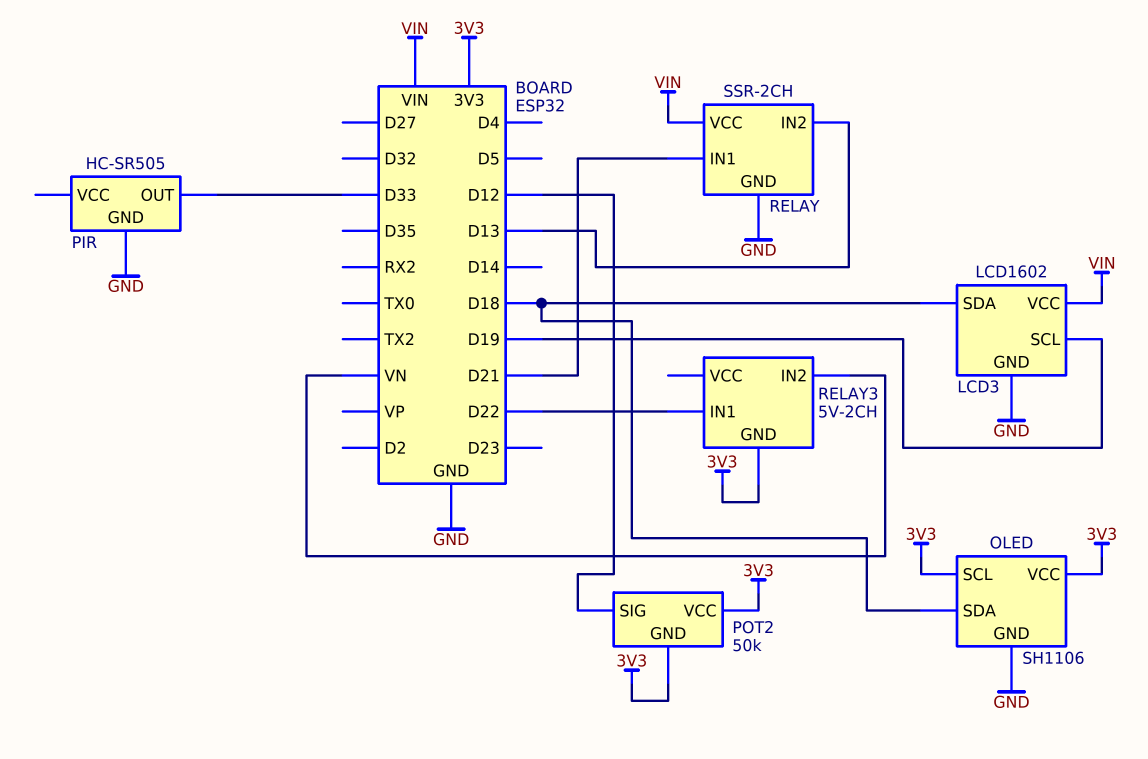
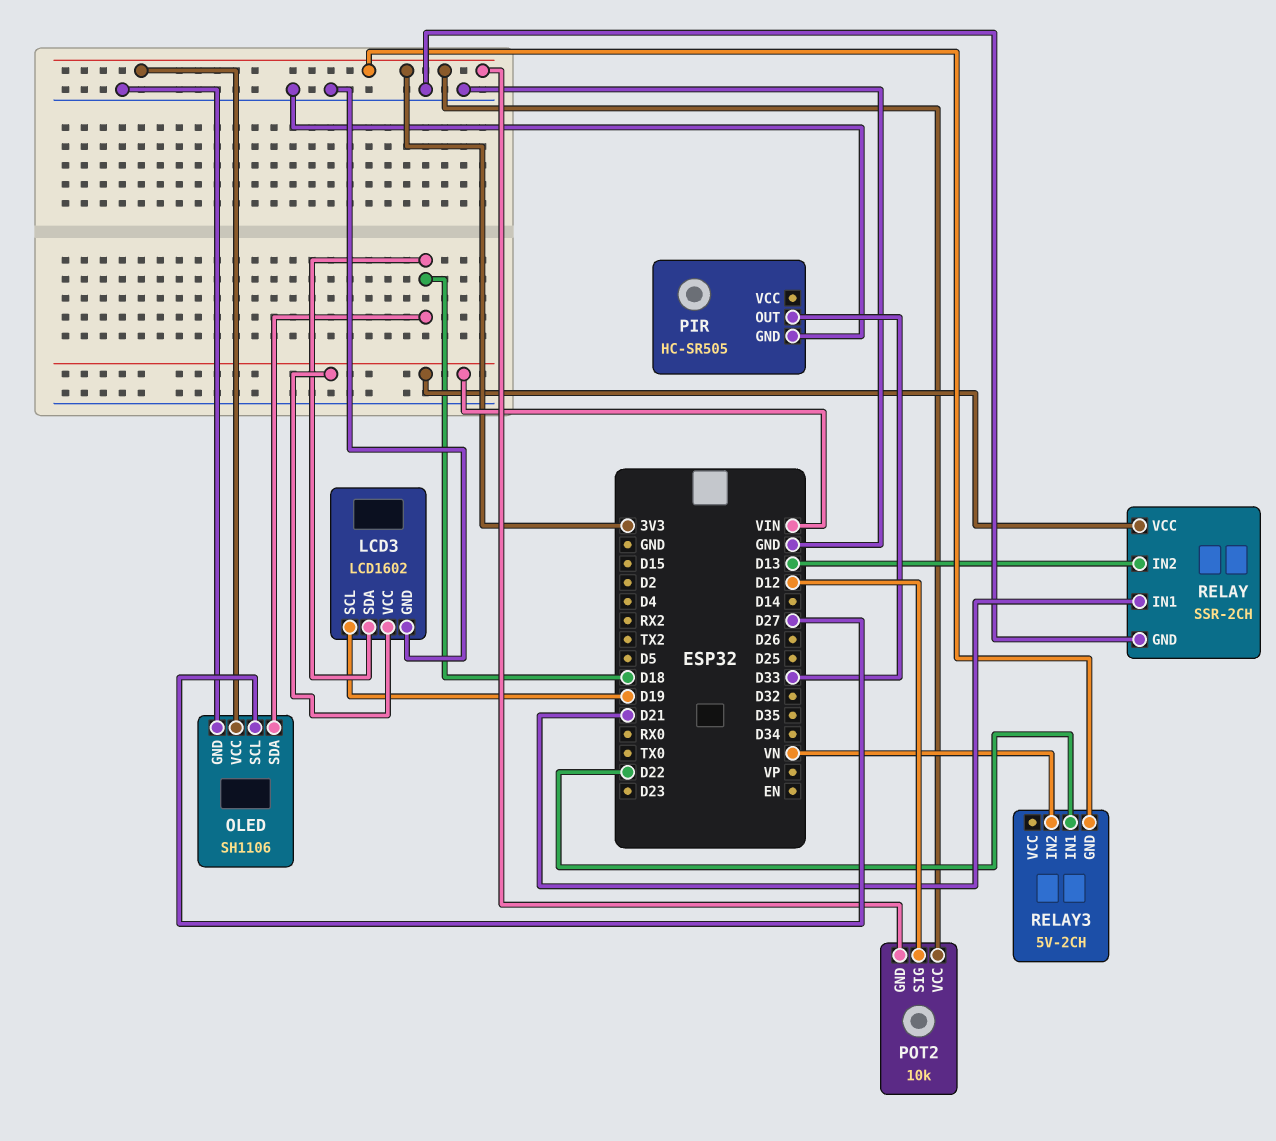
OLED pin SCL: 3V3 -> D27
POT2: 50k -> 10k

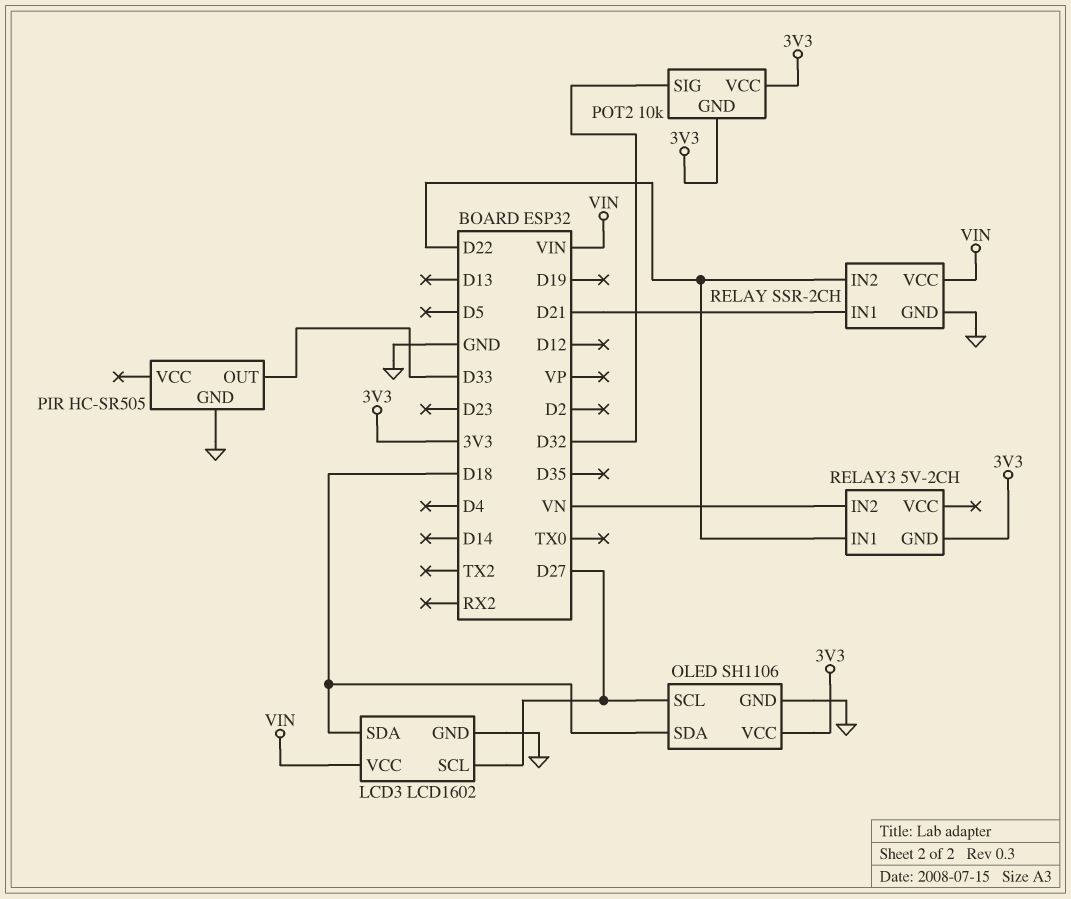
LCD3 pin SCL: D19 -> D27
POT2 pin SIG: D12 -> D32
RELAY pin IN2: D13 -> D22

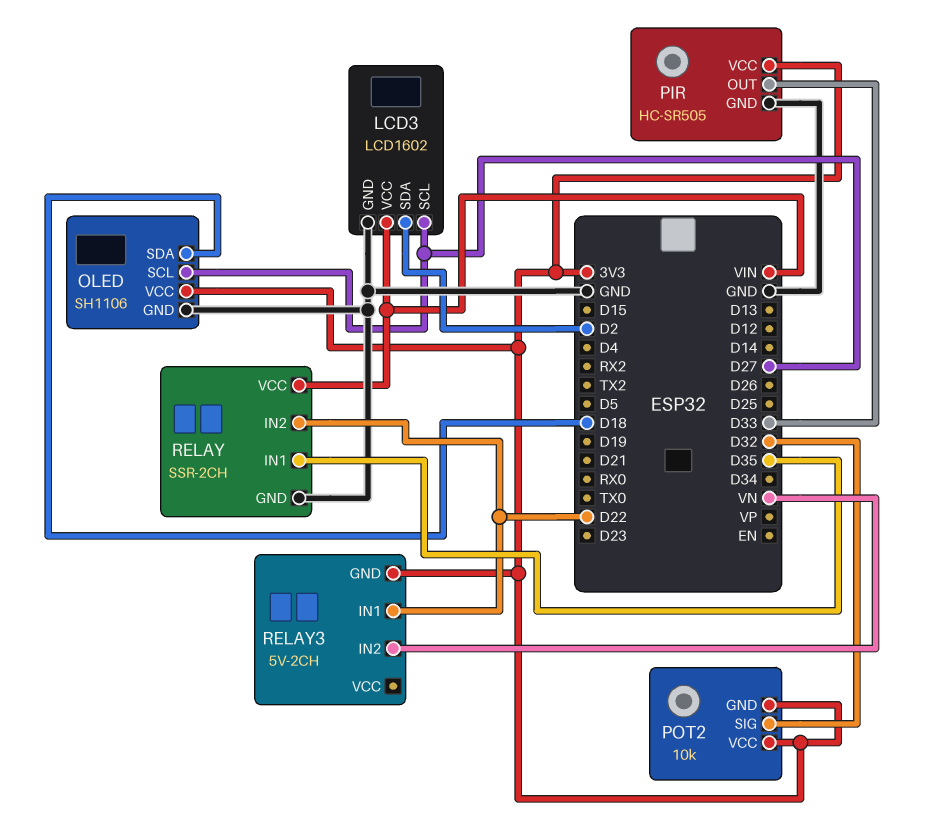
LCD3 pin SDA: D18 -> D2
PIR pin VCC: none -> 3V3
RELAY pin IN1: D21 -> D35

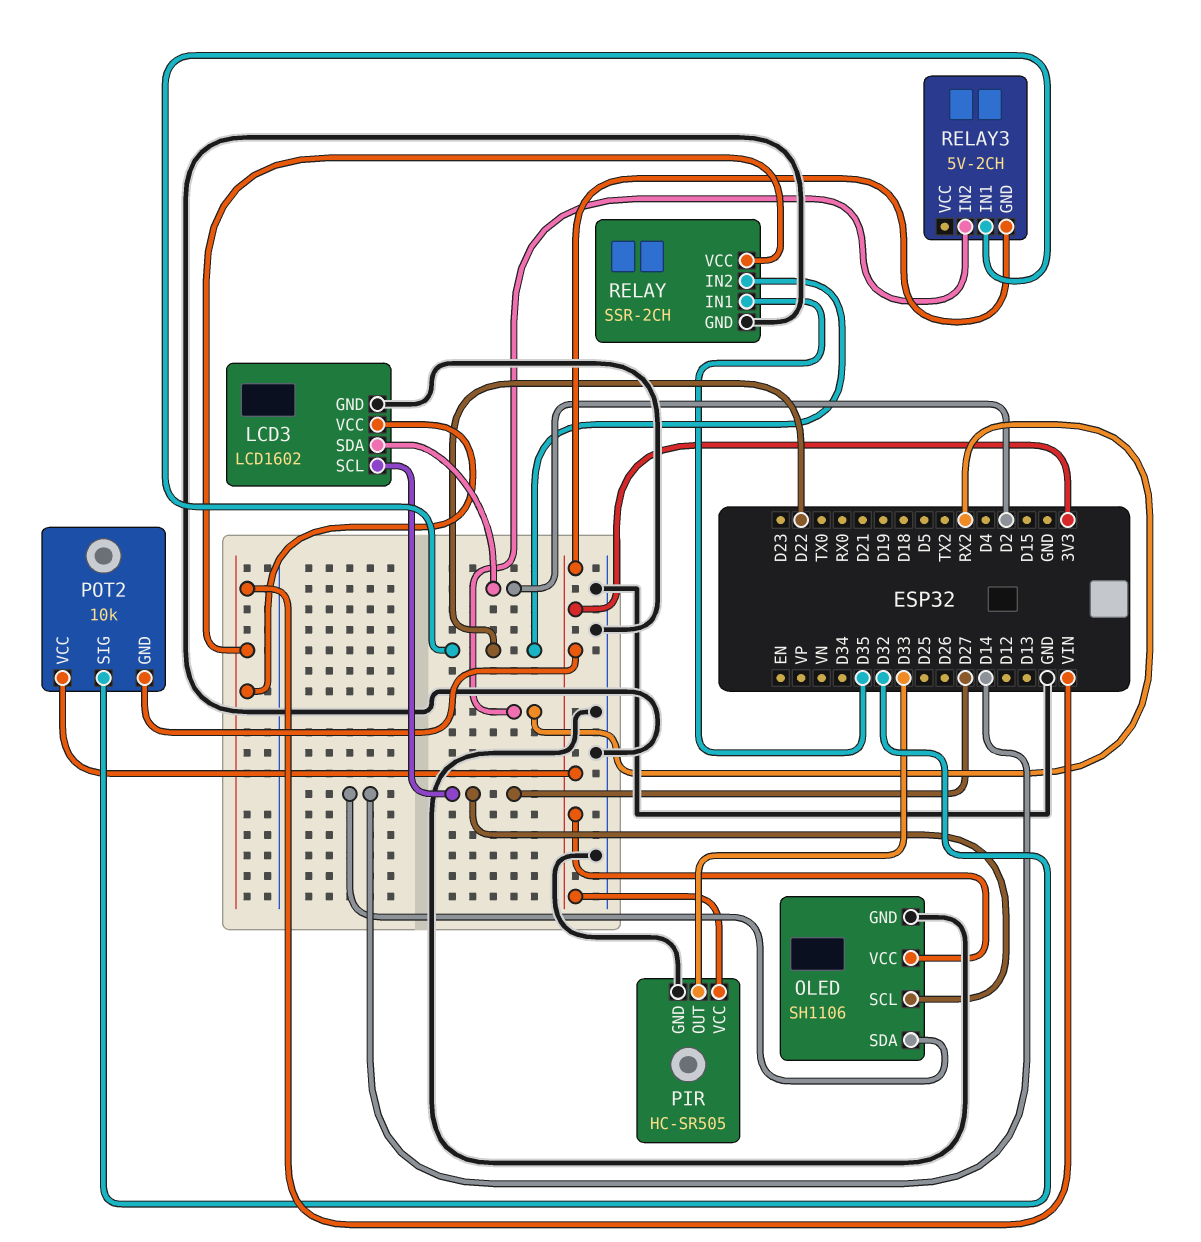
OLED pin SDA: D18 -> D14
RELAY3 pin IN2: VN -> RX2

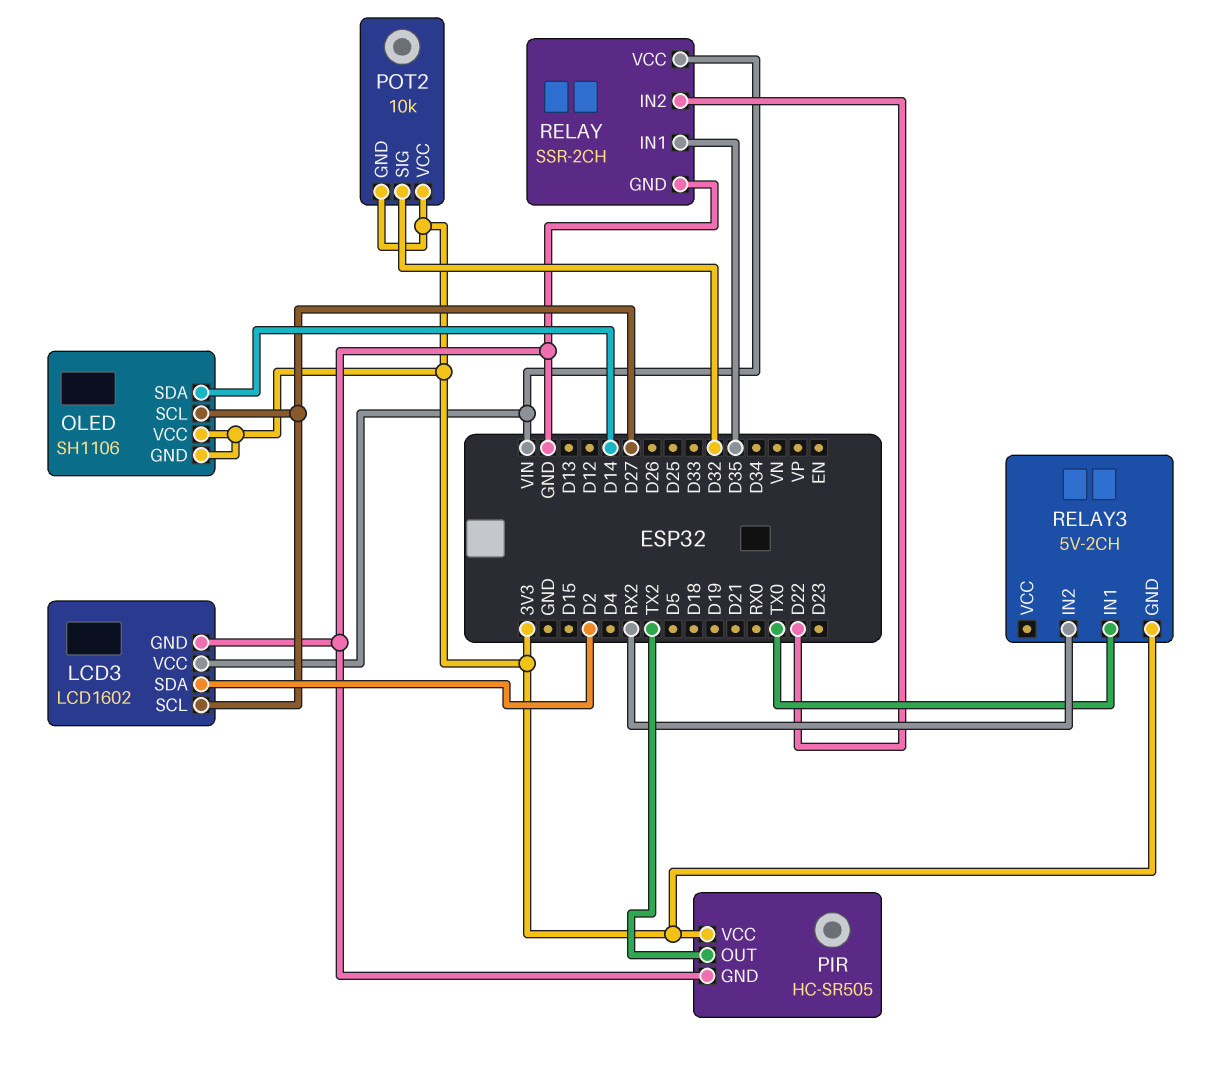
OLED pin GND: GND -> 3V3
PIR pin OUT: D33 -> TX2
RELAY3 pin IN1: D22 -> TX0

